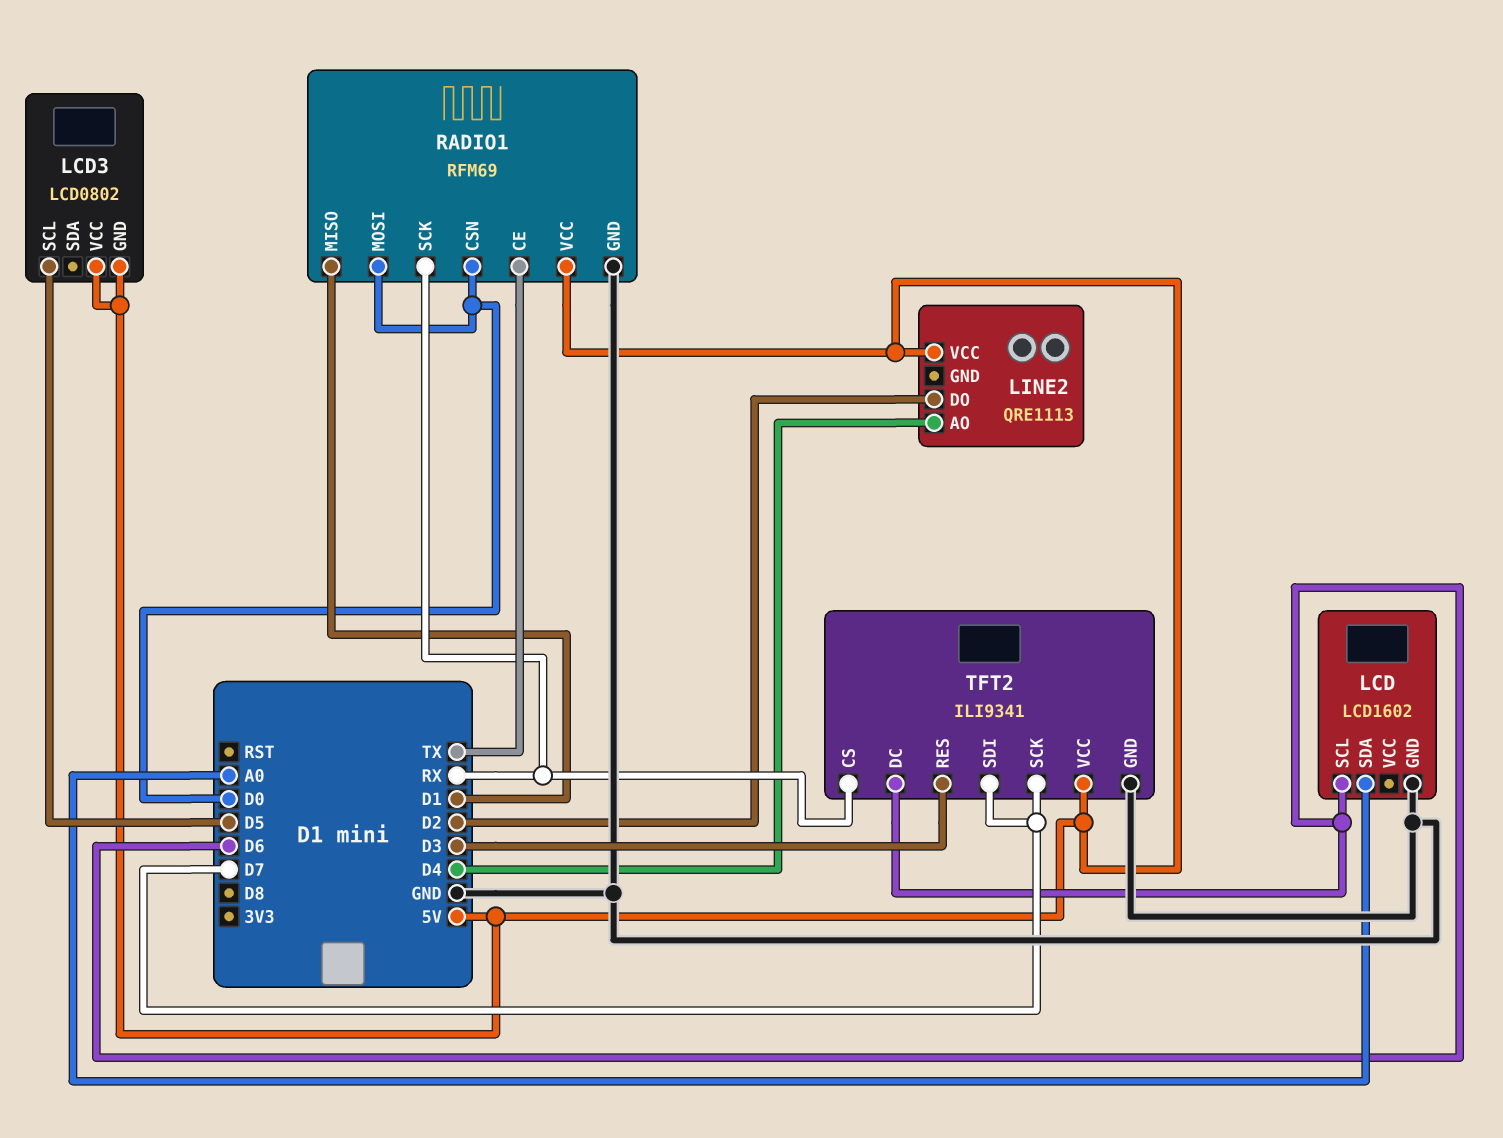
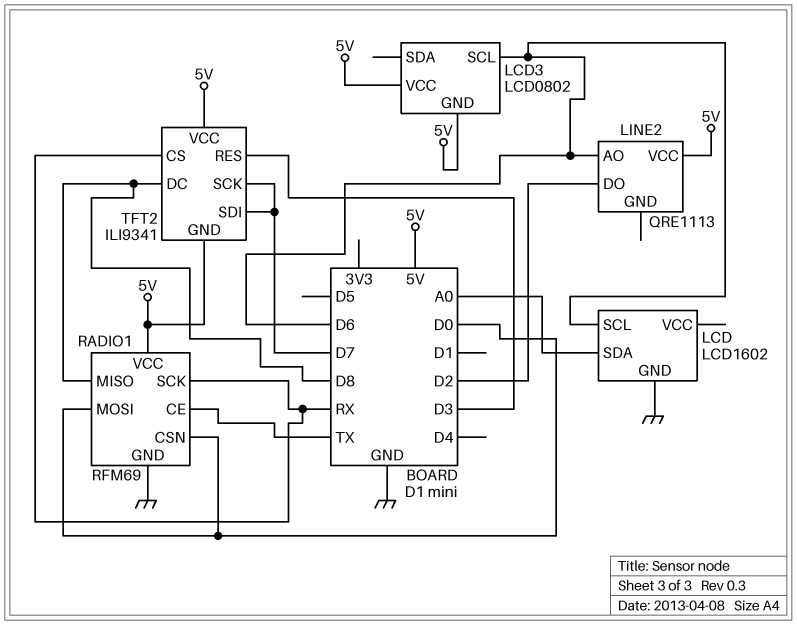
LCD3 pin SCL: D5 -> D6
LINE2 pin AO: D4 -> D6
RADIO1 pin MISO: D1 -> D8
TFT2 pin DC: D6 -> D8
TFT2 pin GND: GND -> 5V

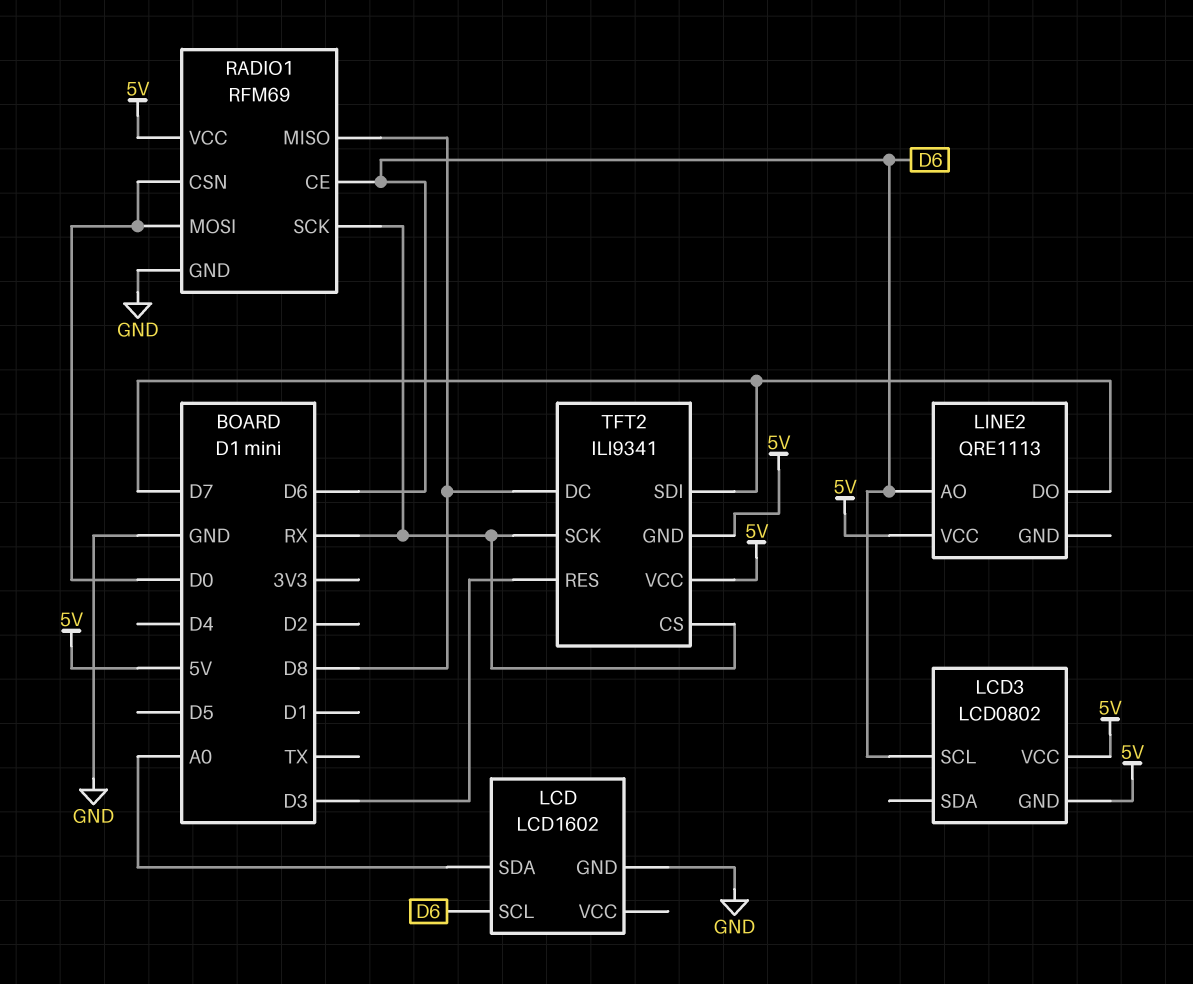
LINE2 pin DO: D2 -> D7
RADIO1 pin CE: TX -> D6
TFT2 pin SCK: D7 -> RX

